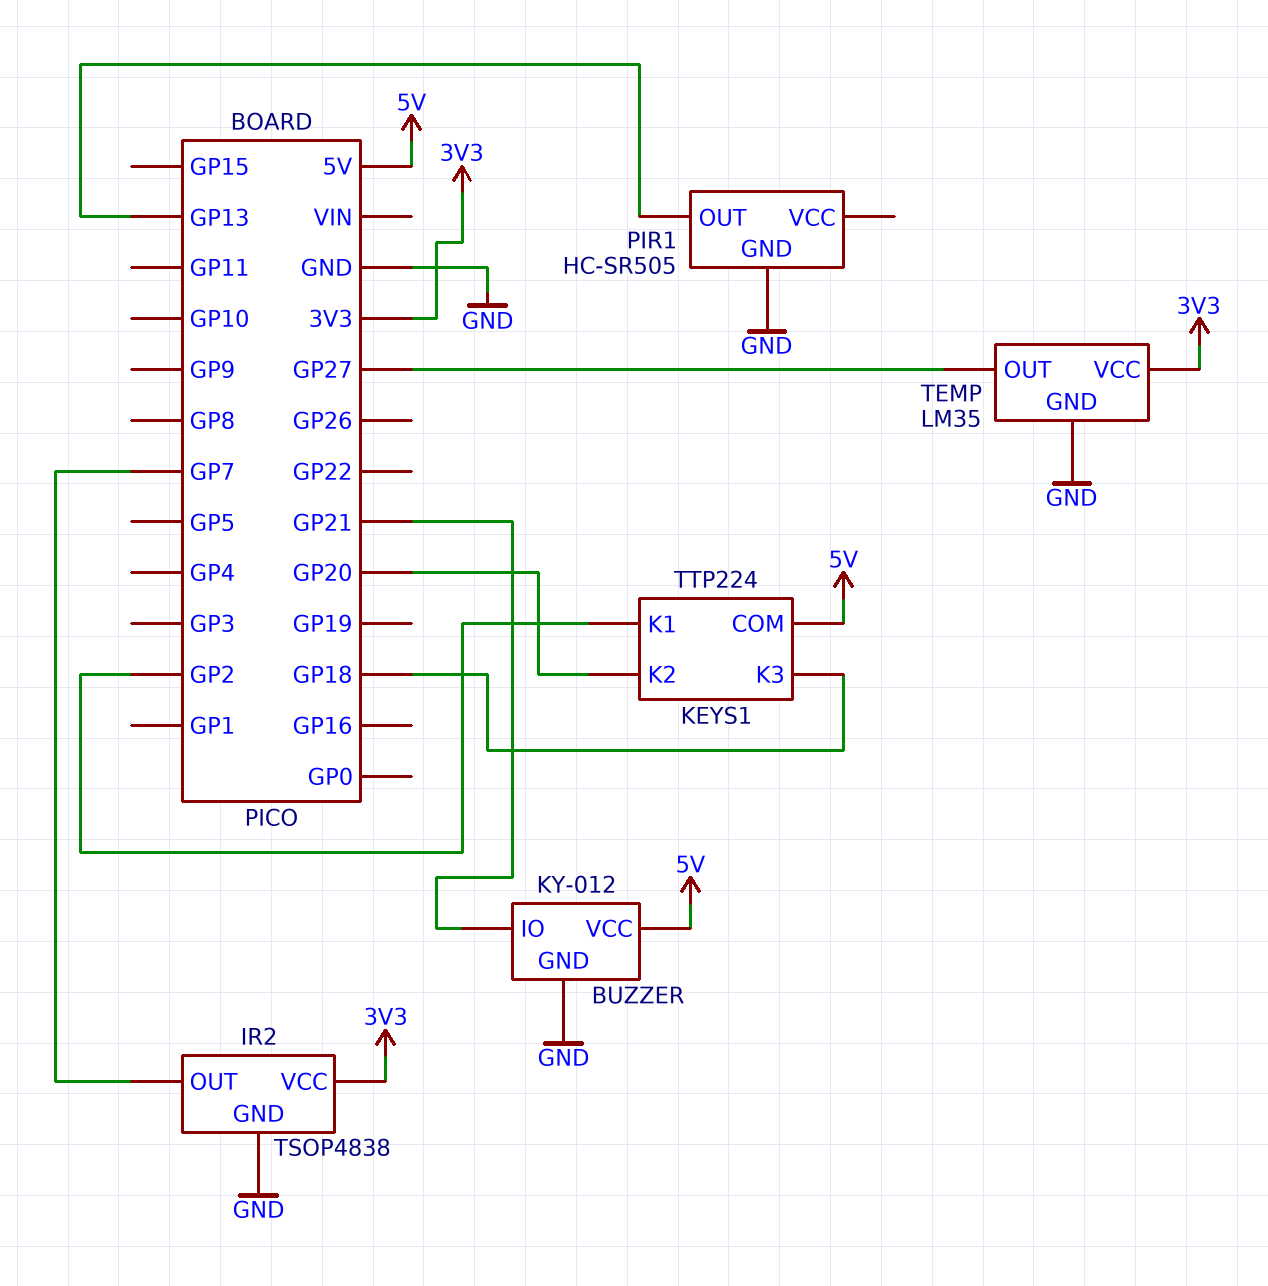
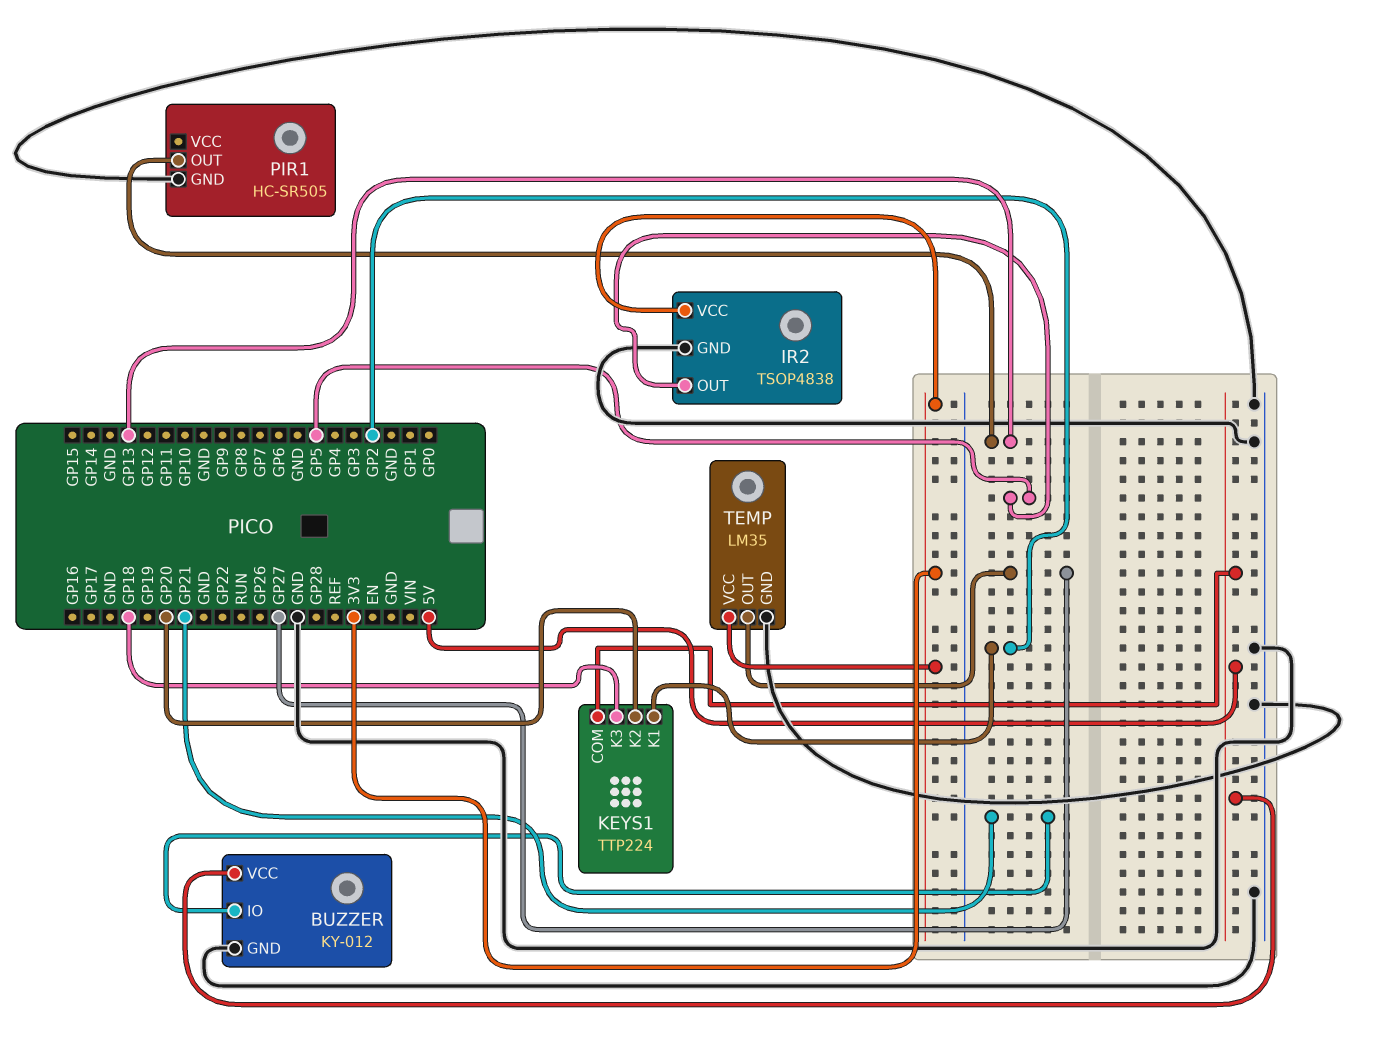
IR2 pin OUT: GP7 -> GP5

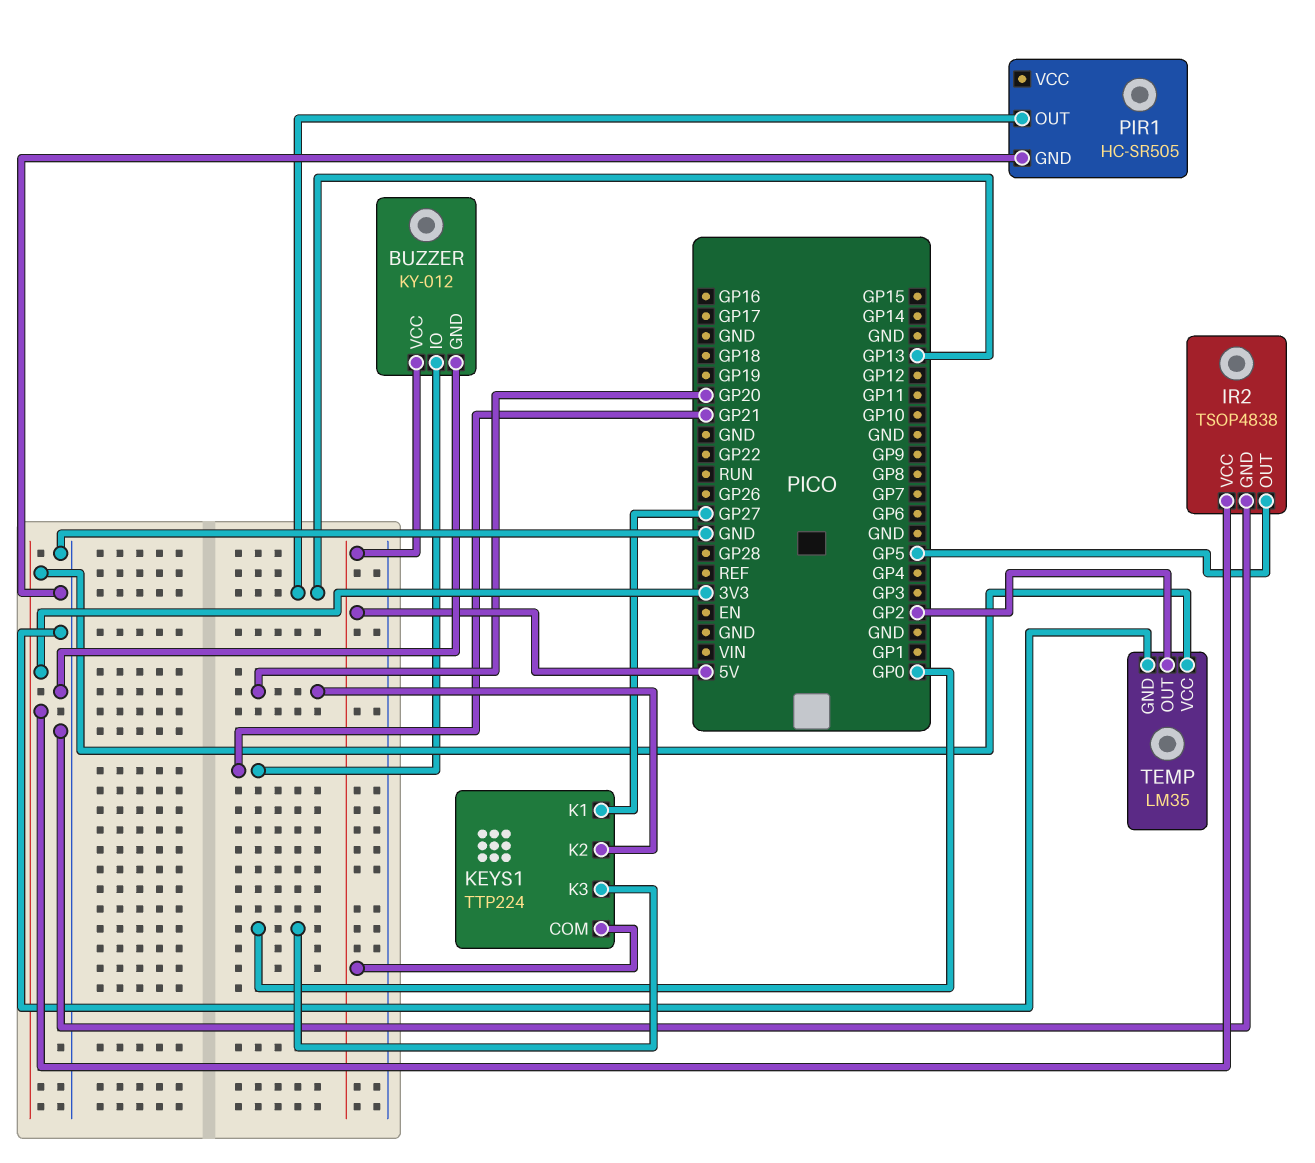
KEYS1 pin K1: GP2 -> GP27
KEYS1 pin K3: GP18 -> GP0
TEMP pin OUT: GP27 -> GP2

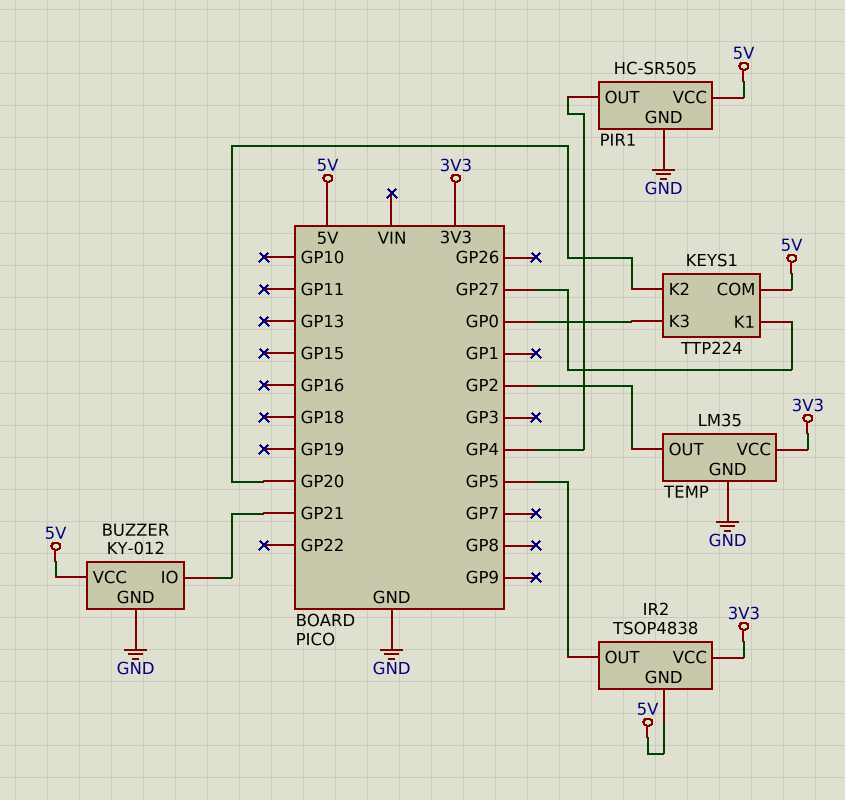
IR2 pin GND: GND -> 5V
PIR1 pin OUT: GP13 -> GP4
PIR1 pin VCC: none -> 5V

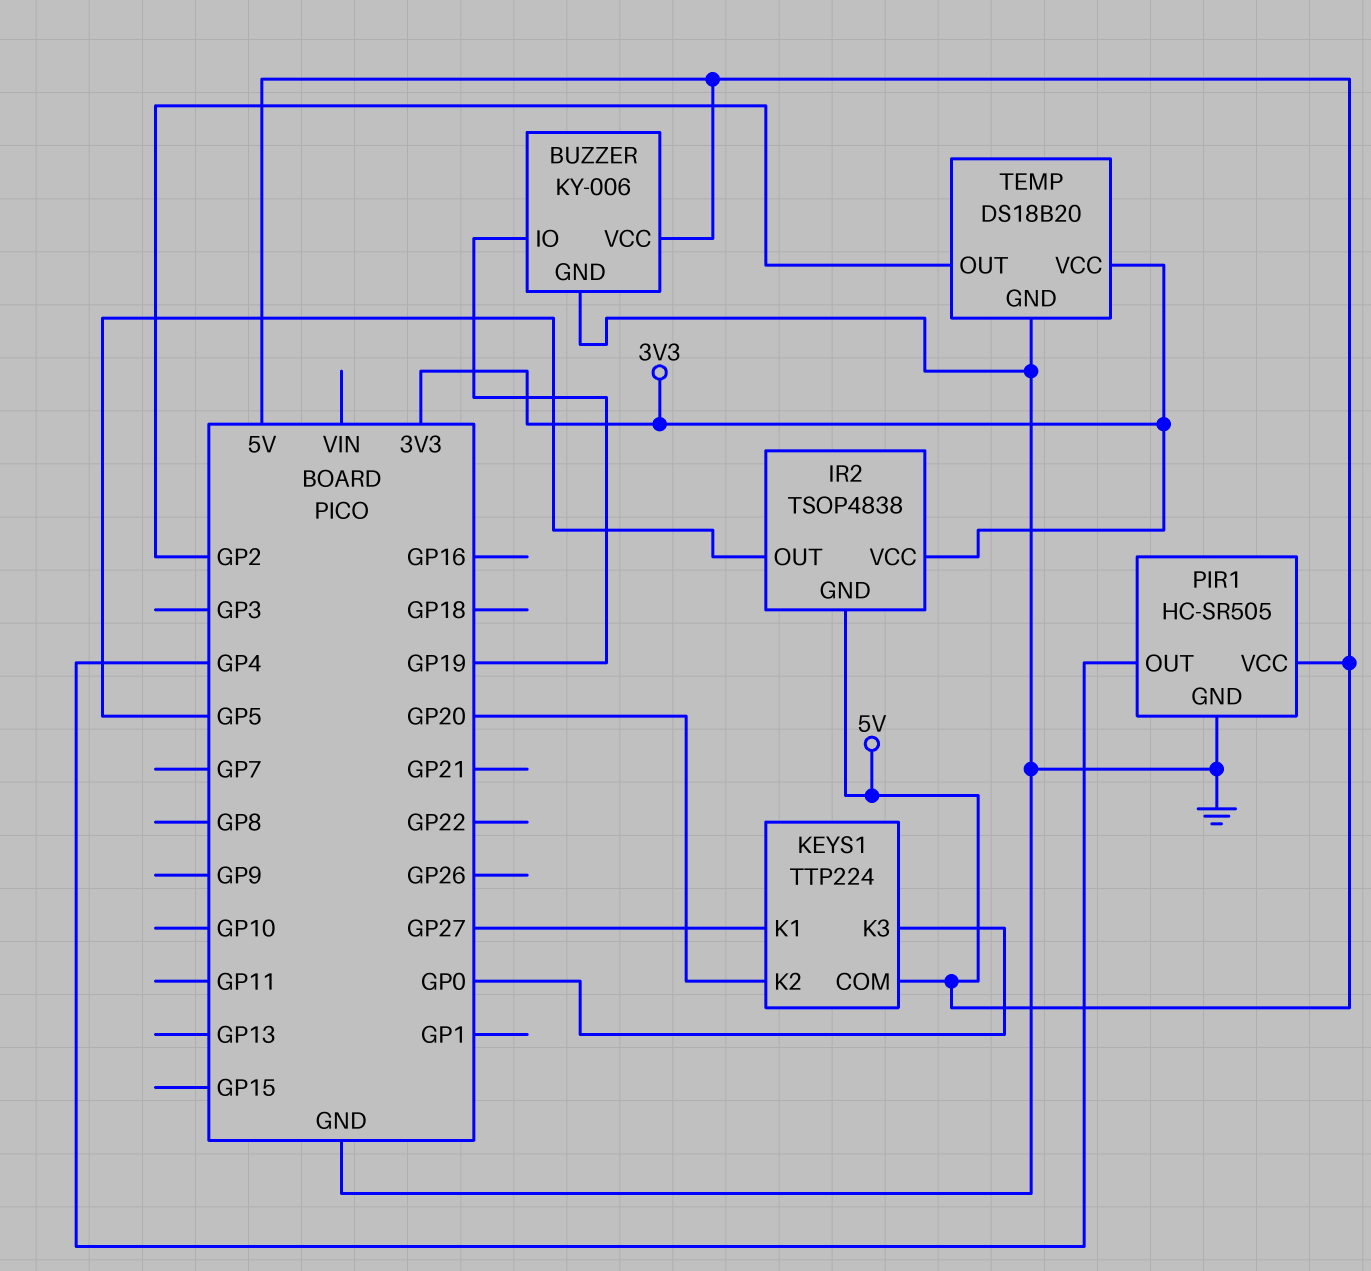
BUZZER: KY-012 -> KY-006
BUZZER pin IO: GP21 -> GP19
TEMP: LM35 -> DS18B20

